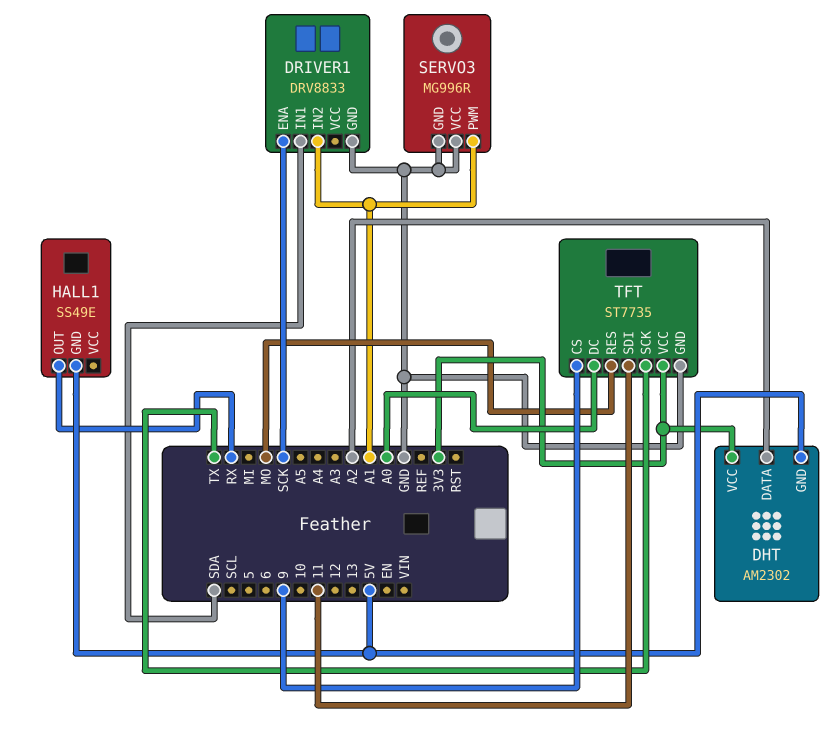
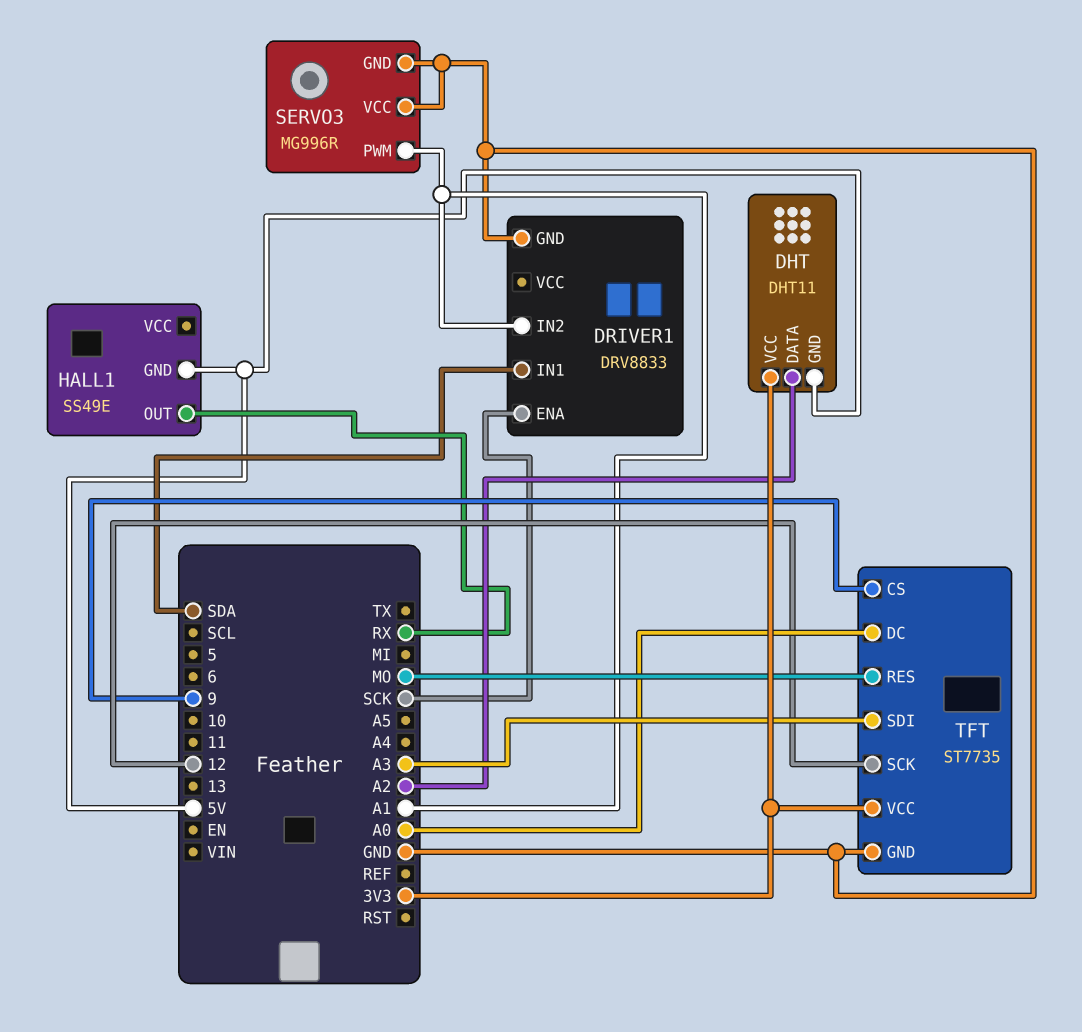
DHT: AM2302 -> DHT11
TFT pin SCK: TX -> 12
TFT pin SDI: 11 -> A3

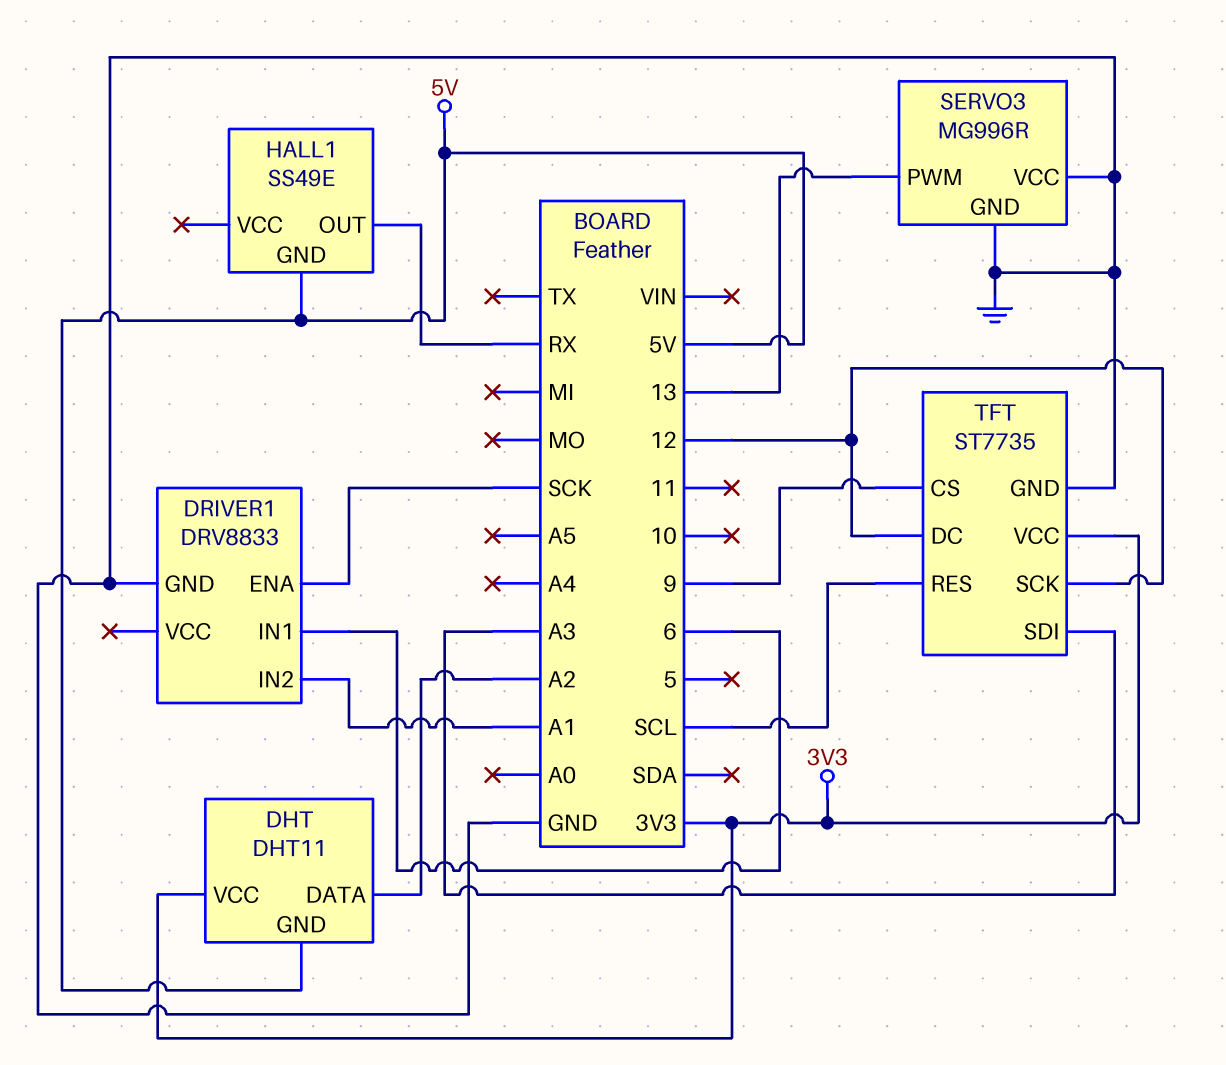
DRIVER1 pin IN1: SDA -> 6
SERVO3 pin PWM: A1 -> 13
TFT pin DC: A0 -> 12
TFT pin RES: MO -> SCL

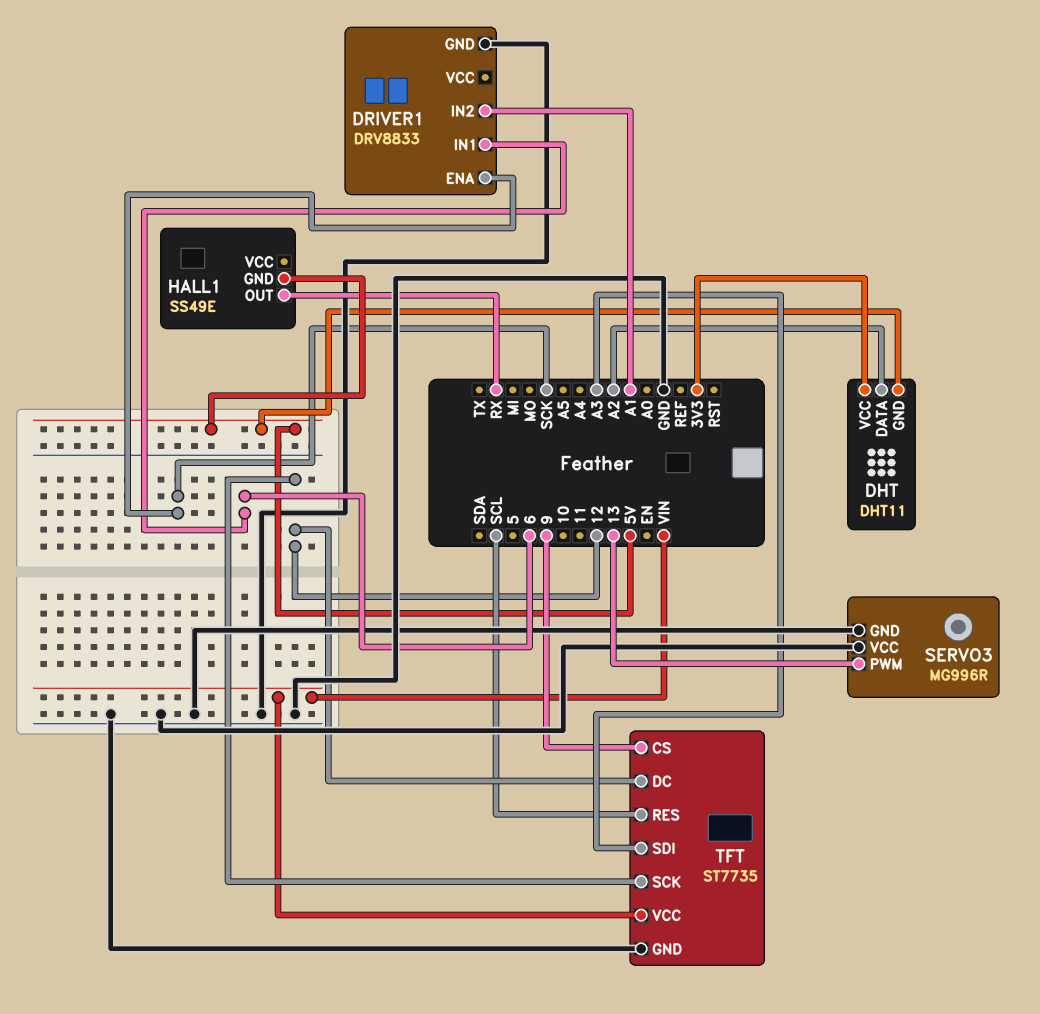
TFT pin VCC: 3V3 -> VIN

